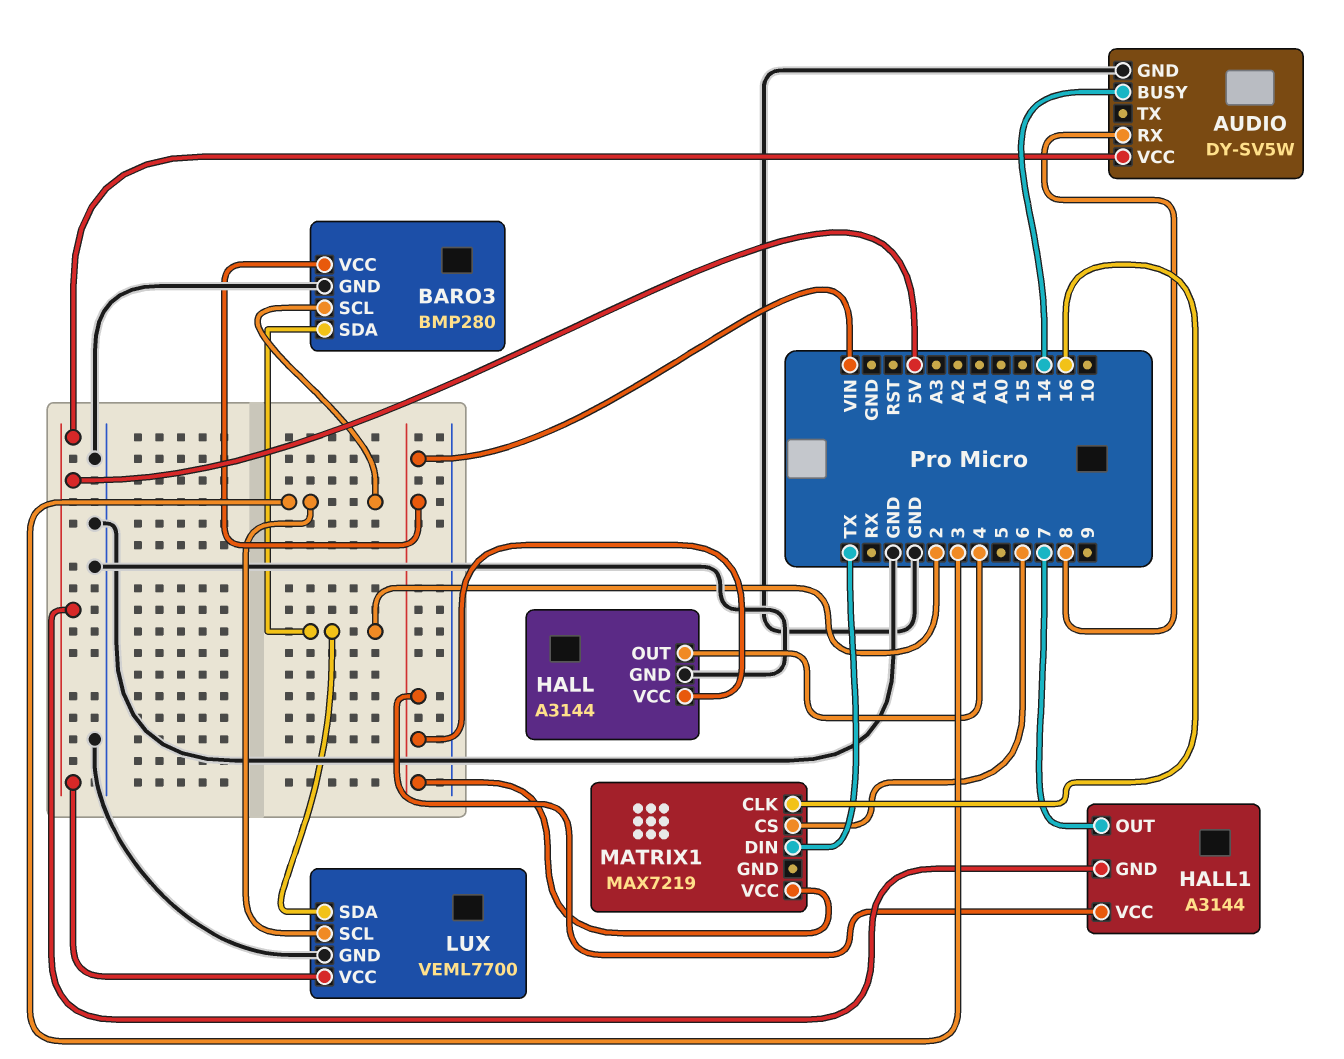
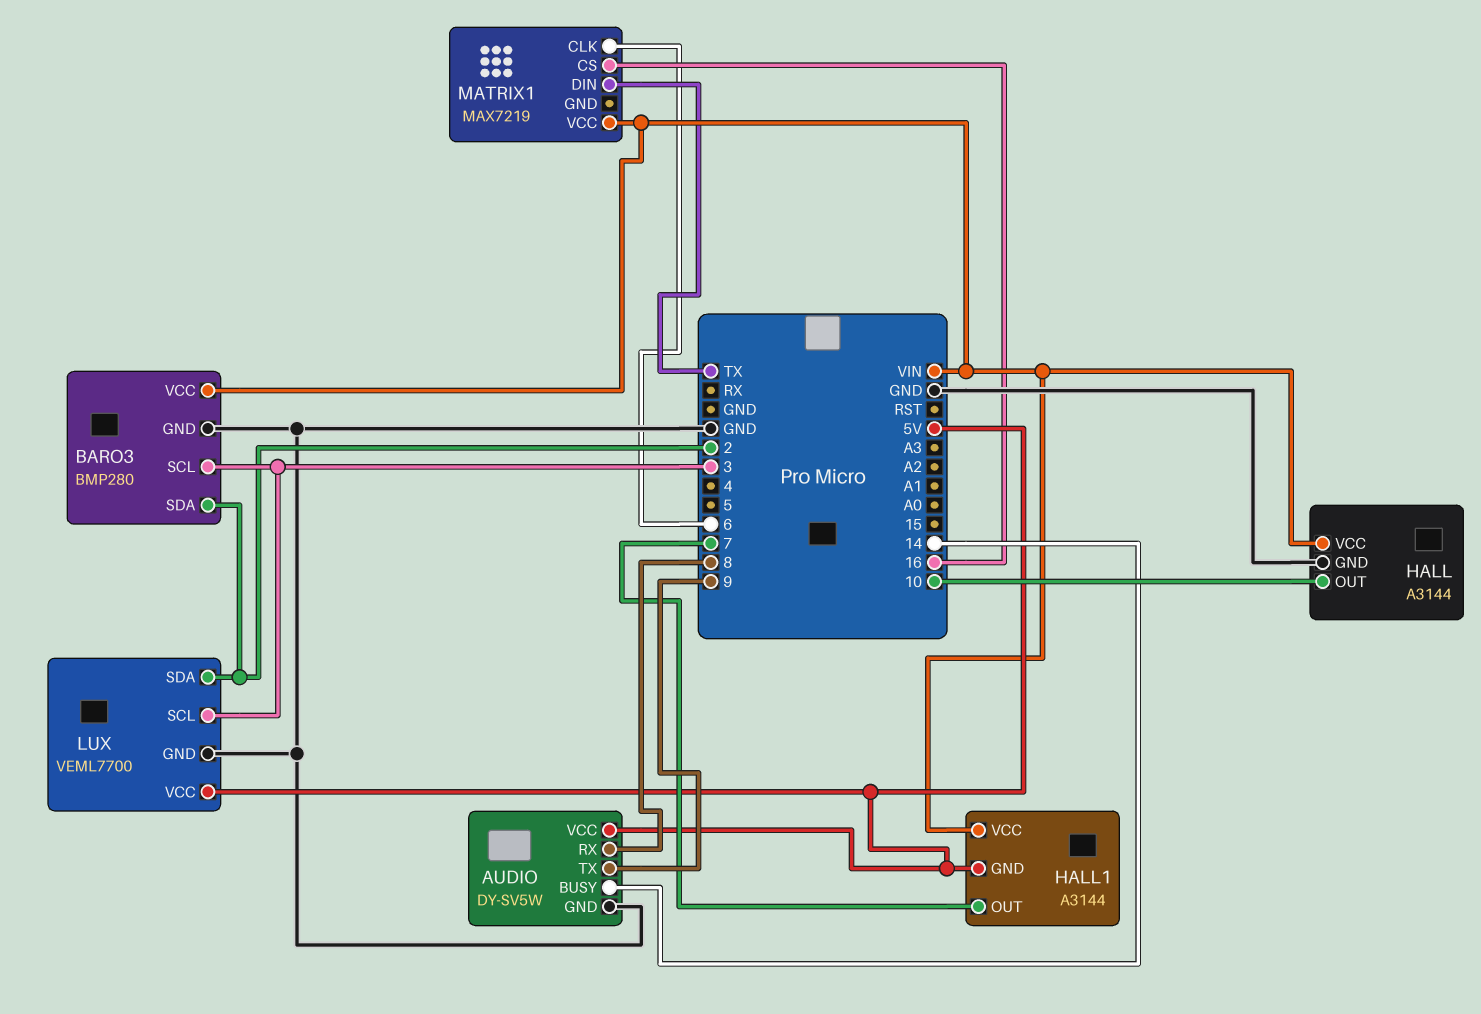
AUDIO pin TX: none -> 9
HALL pin OUT: 4 -> 10
MATRIX1 pin CLK: 16 -> 6
MATRIX1 pin CS: 6 -> 16

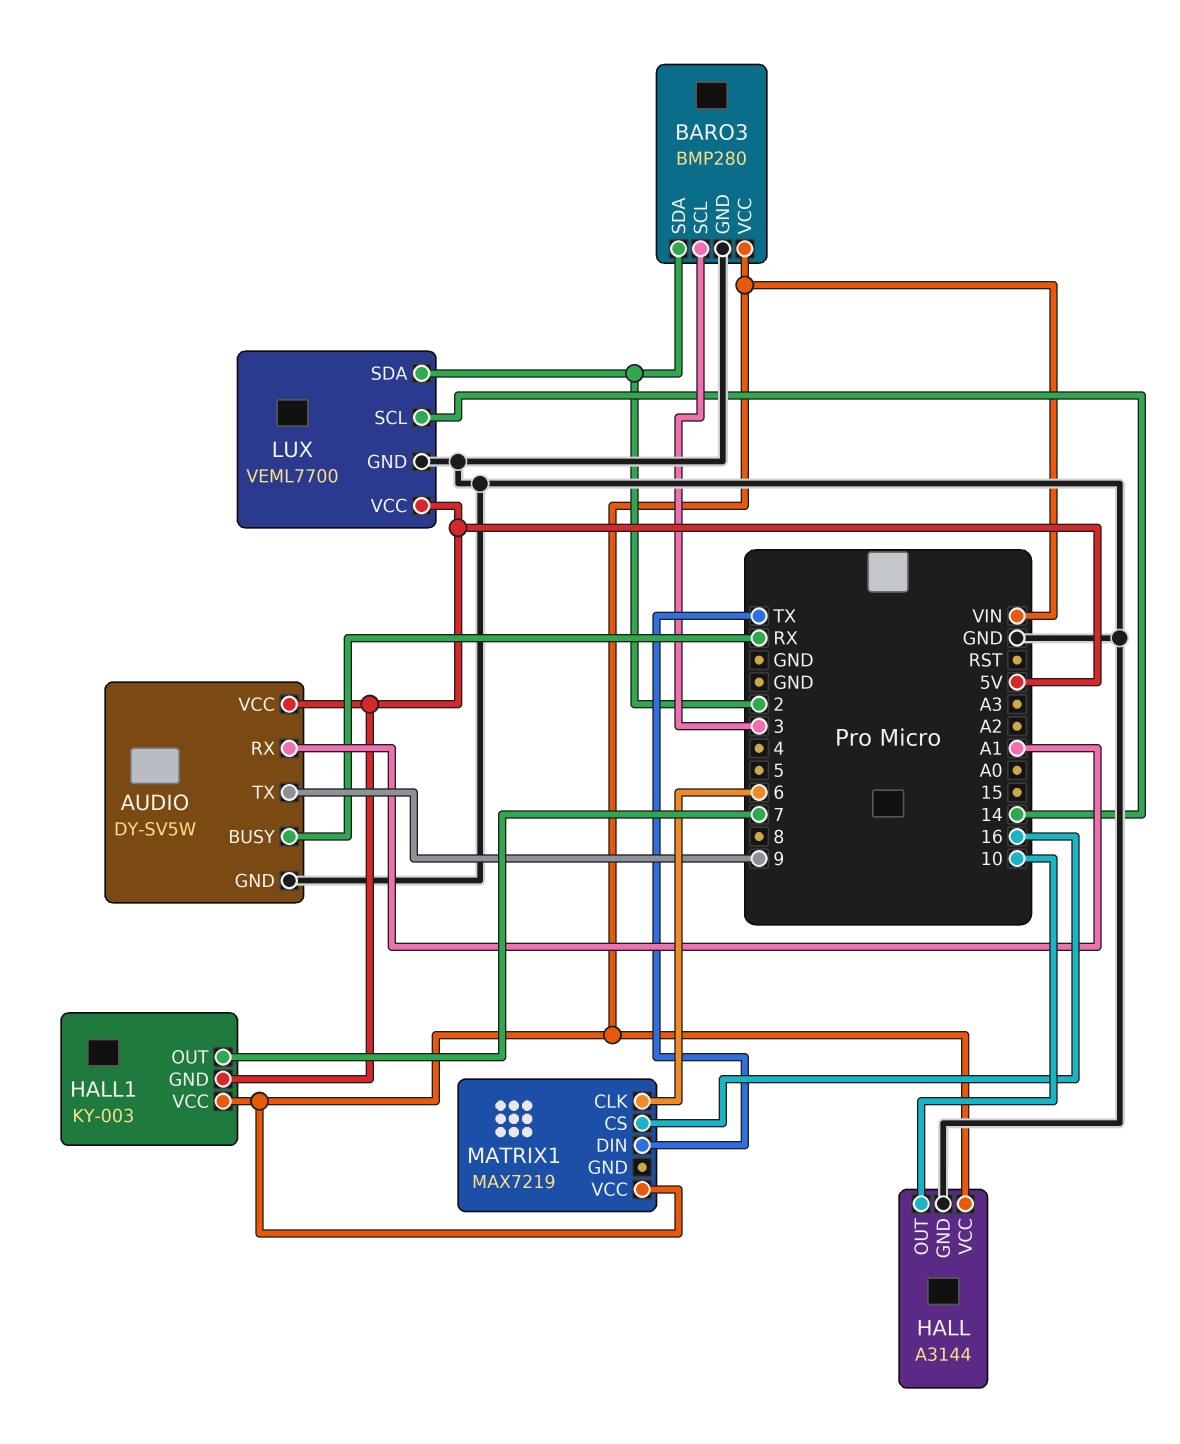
AUDIO pin BUSY: 14 -> RX
AUDIO pin RX: 8 -> A1
HALL1: A3144 -> KY-003
LUX pin SCL: 3 -> 14

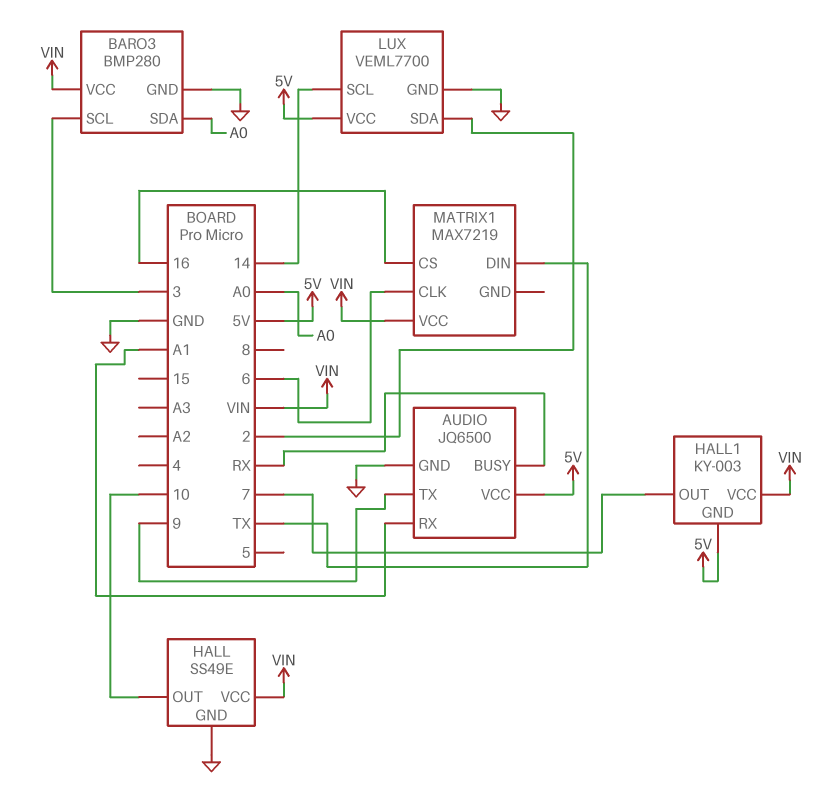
AUDIO: DY-SV5W -> JQ6500
BARO3 pin SDA: 2 -> A0
HALL: A3144 -> SS49E

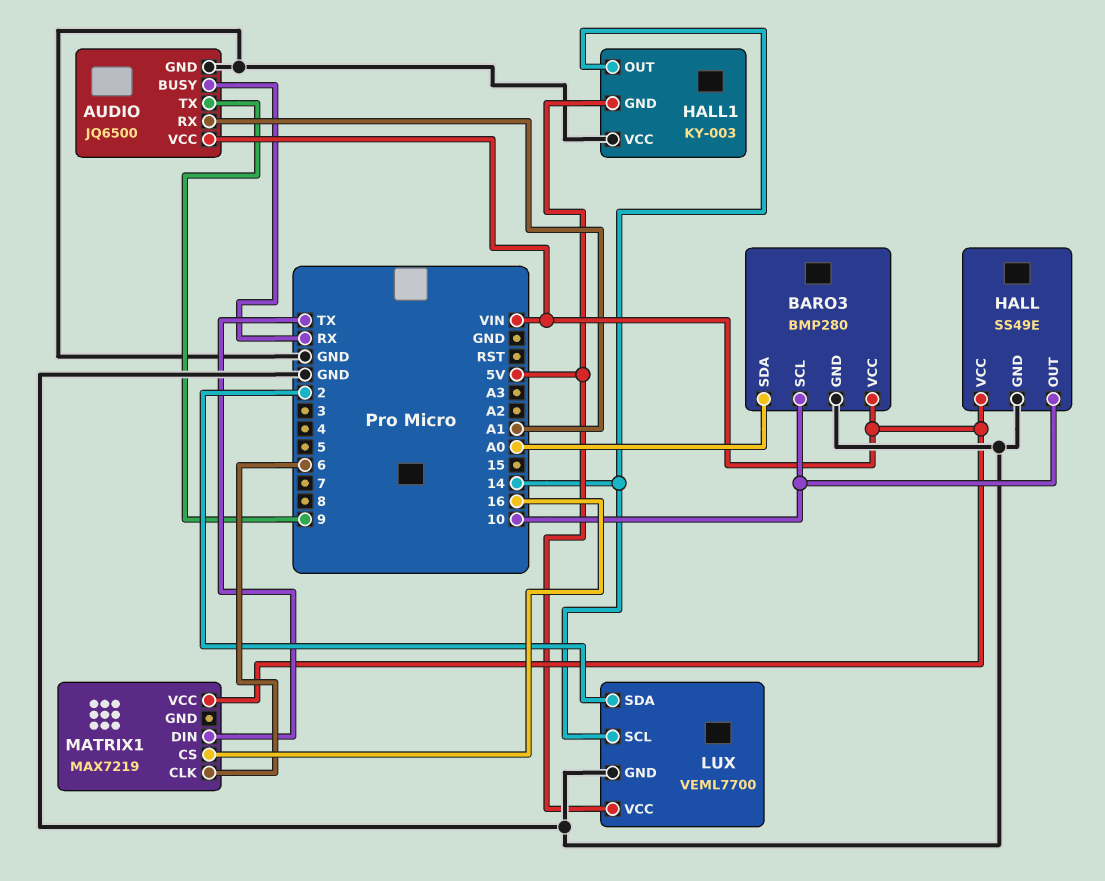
AUDIO pin VCC: 5V -> VIN
BARO3 pin SCL: 3 -> 10
HALL1 pin OUT: 7 -> 14
HALL1 pin VCC: VIN -> GND

